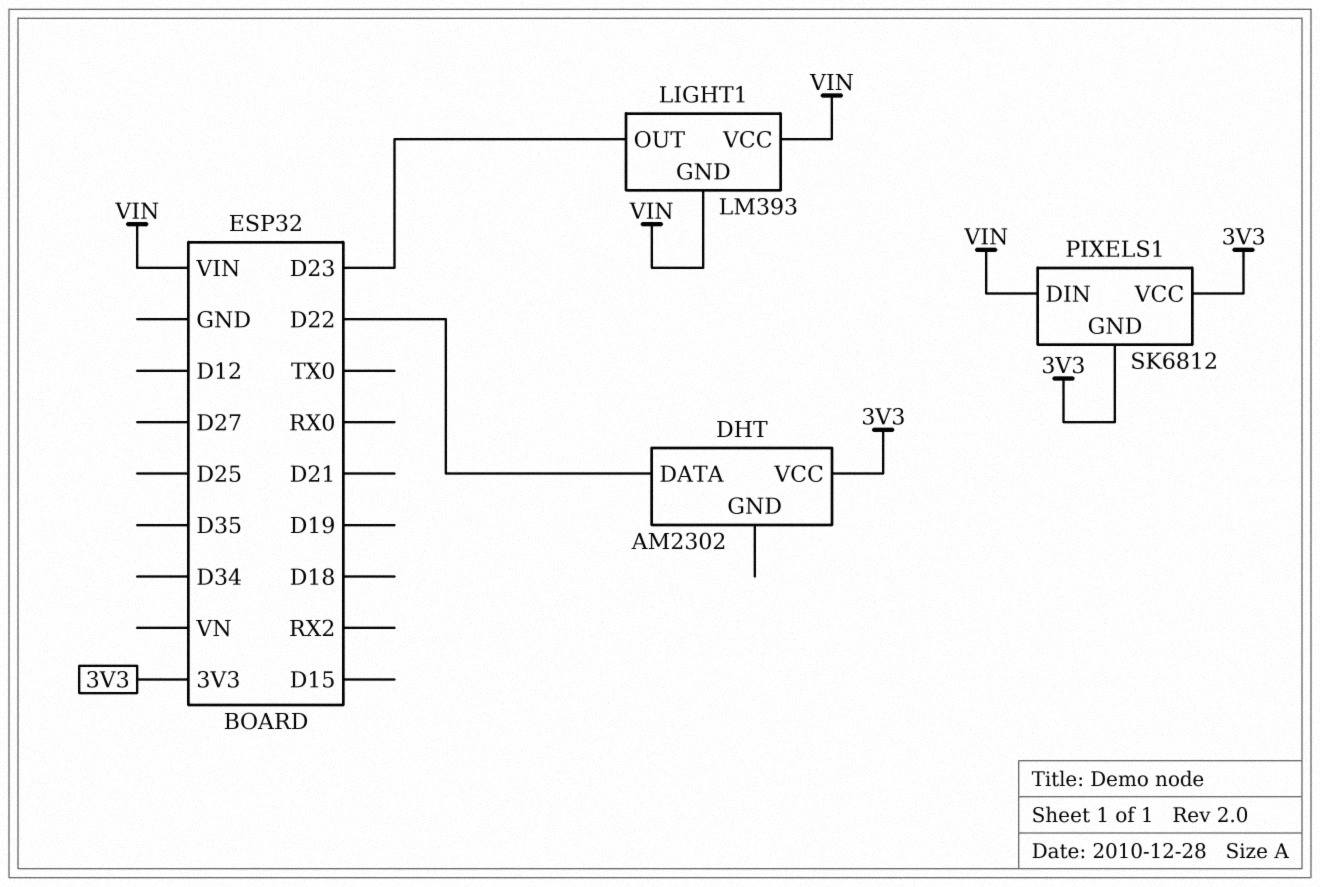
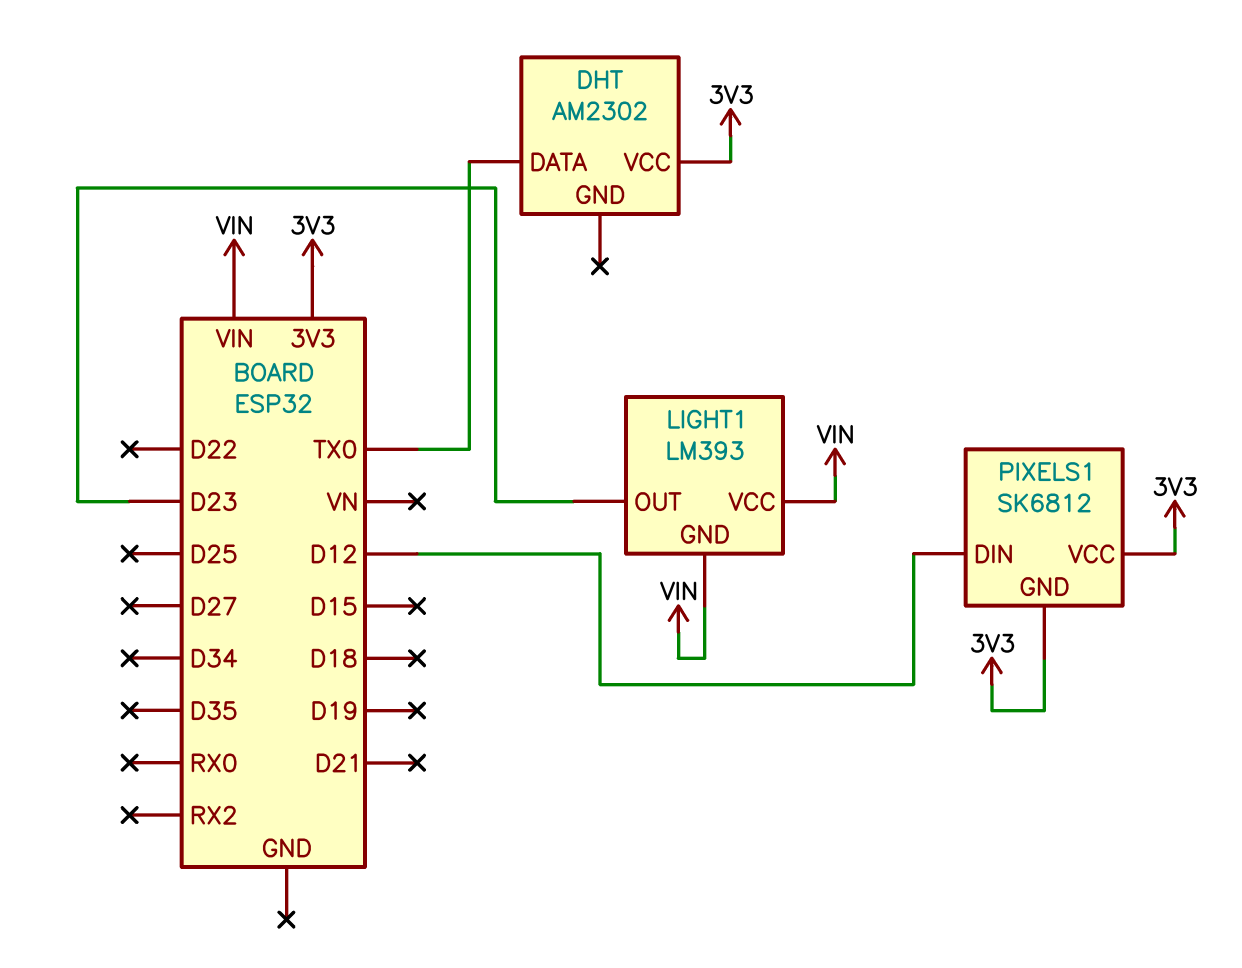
DHT pin DATA: D22 -> TX0
PIXELS1 pin DIN: VIN -> D12

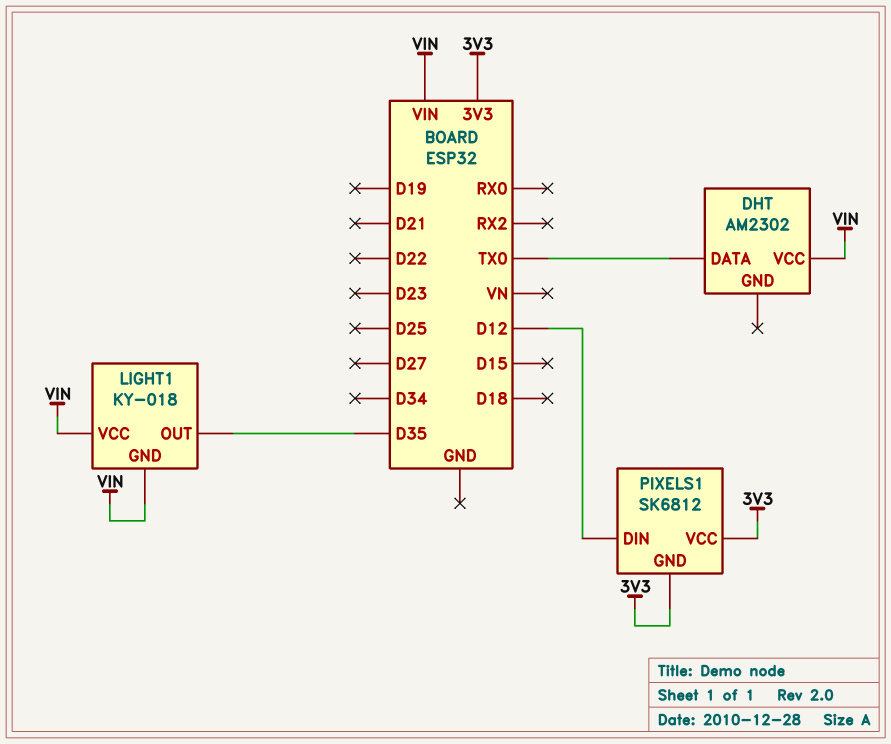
DHT pin VCC: 3V3 -> VIN
LIGHT1: LM393 -> KY-018
LIGHT1 pin OUT: D23 -> D35

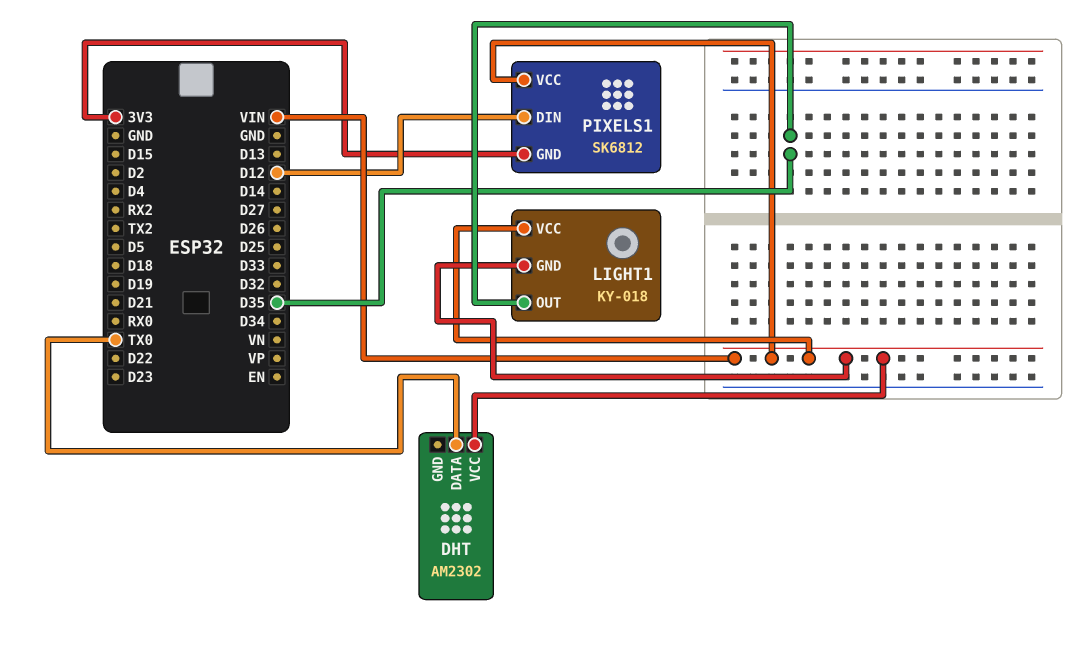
PIXELS1 pin VCC: 3V3 -> VIN

